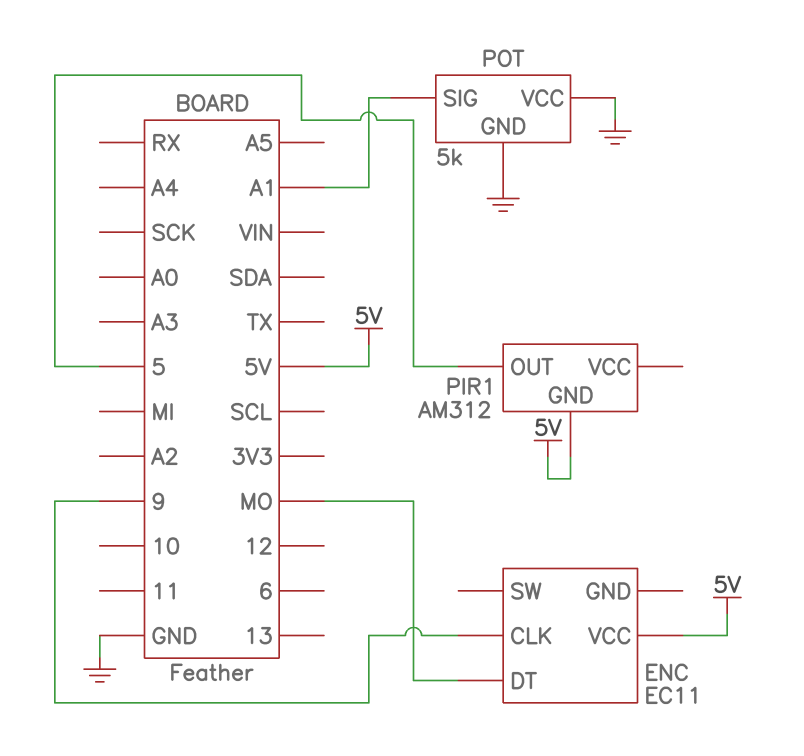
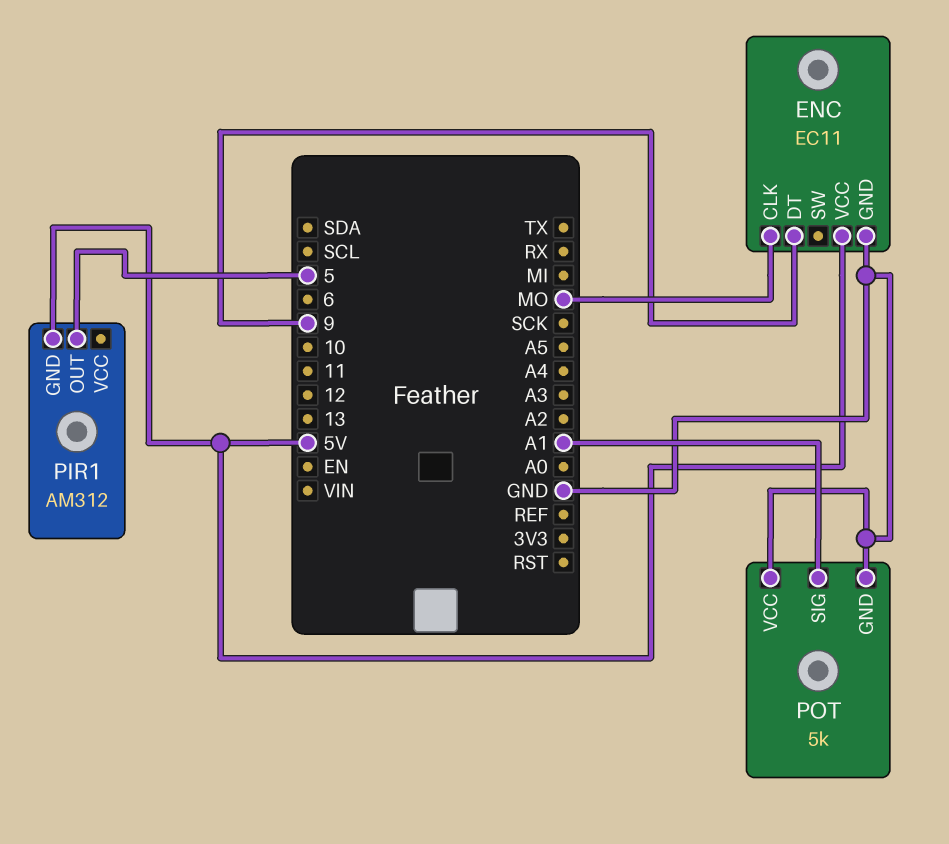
ENC pin CLK: 9 -> MO
ENC pin DT: MO -> 9
ENC pin GND: none -> GND

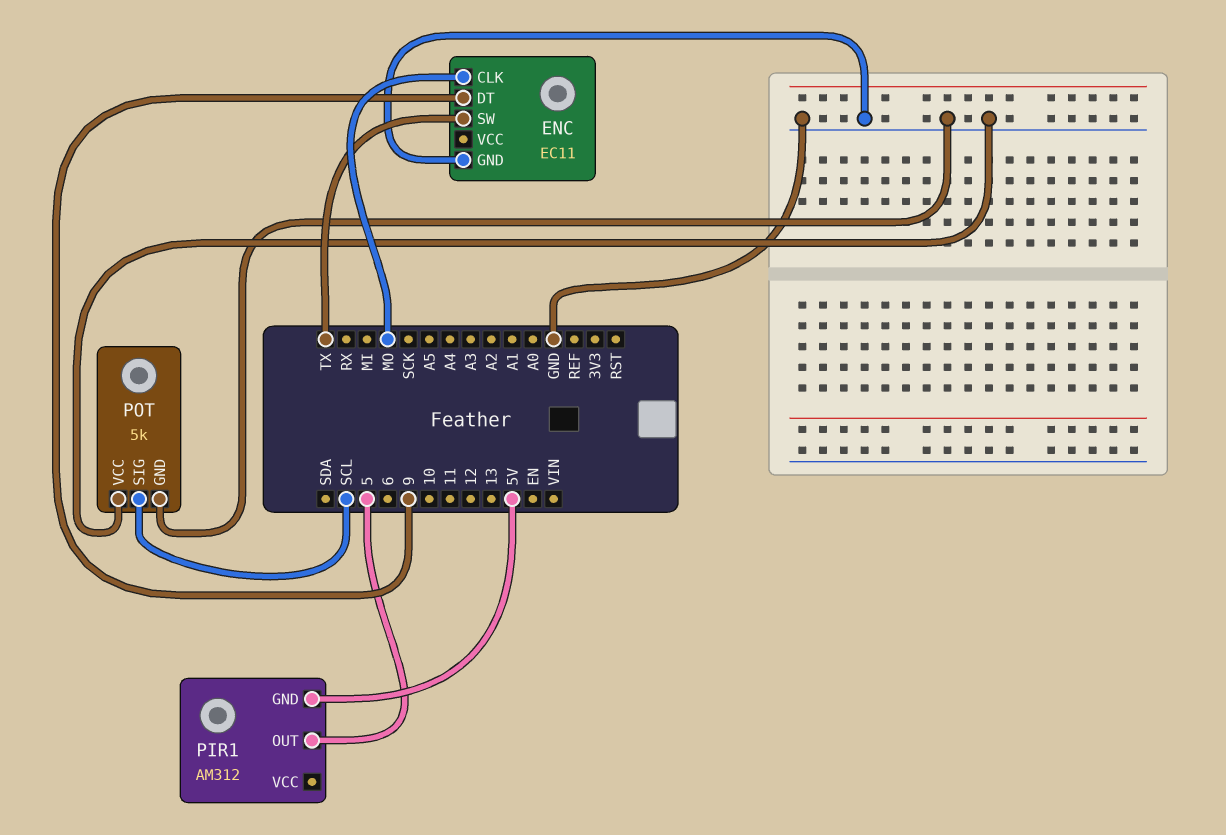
ENC pin SW: none -> TX
ENC pin VCC: 5V -> none
POT pin SIG: A1 -> SCL

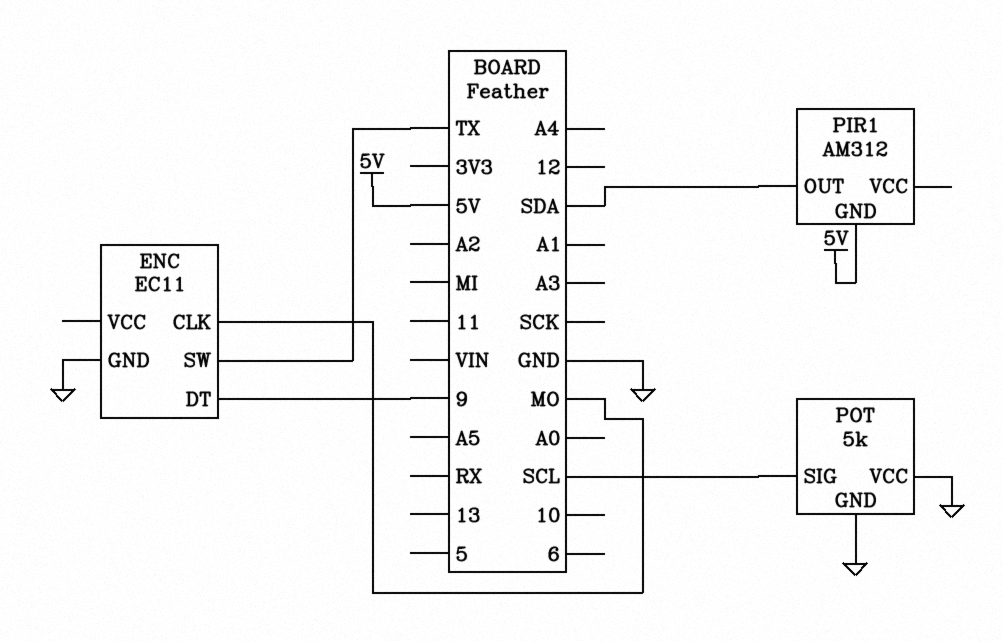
PIR1 pin OUT: 5 -> SDA

